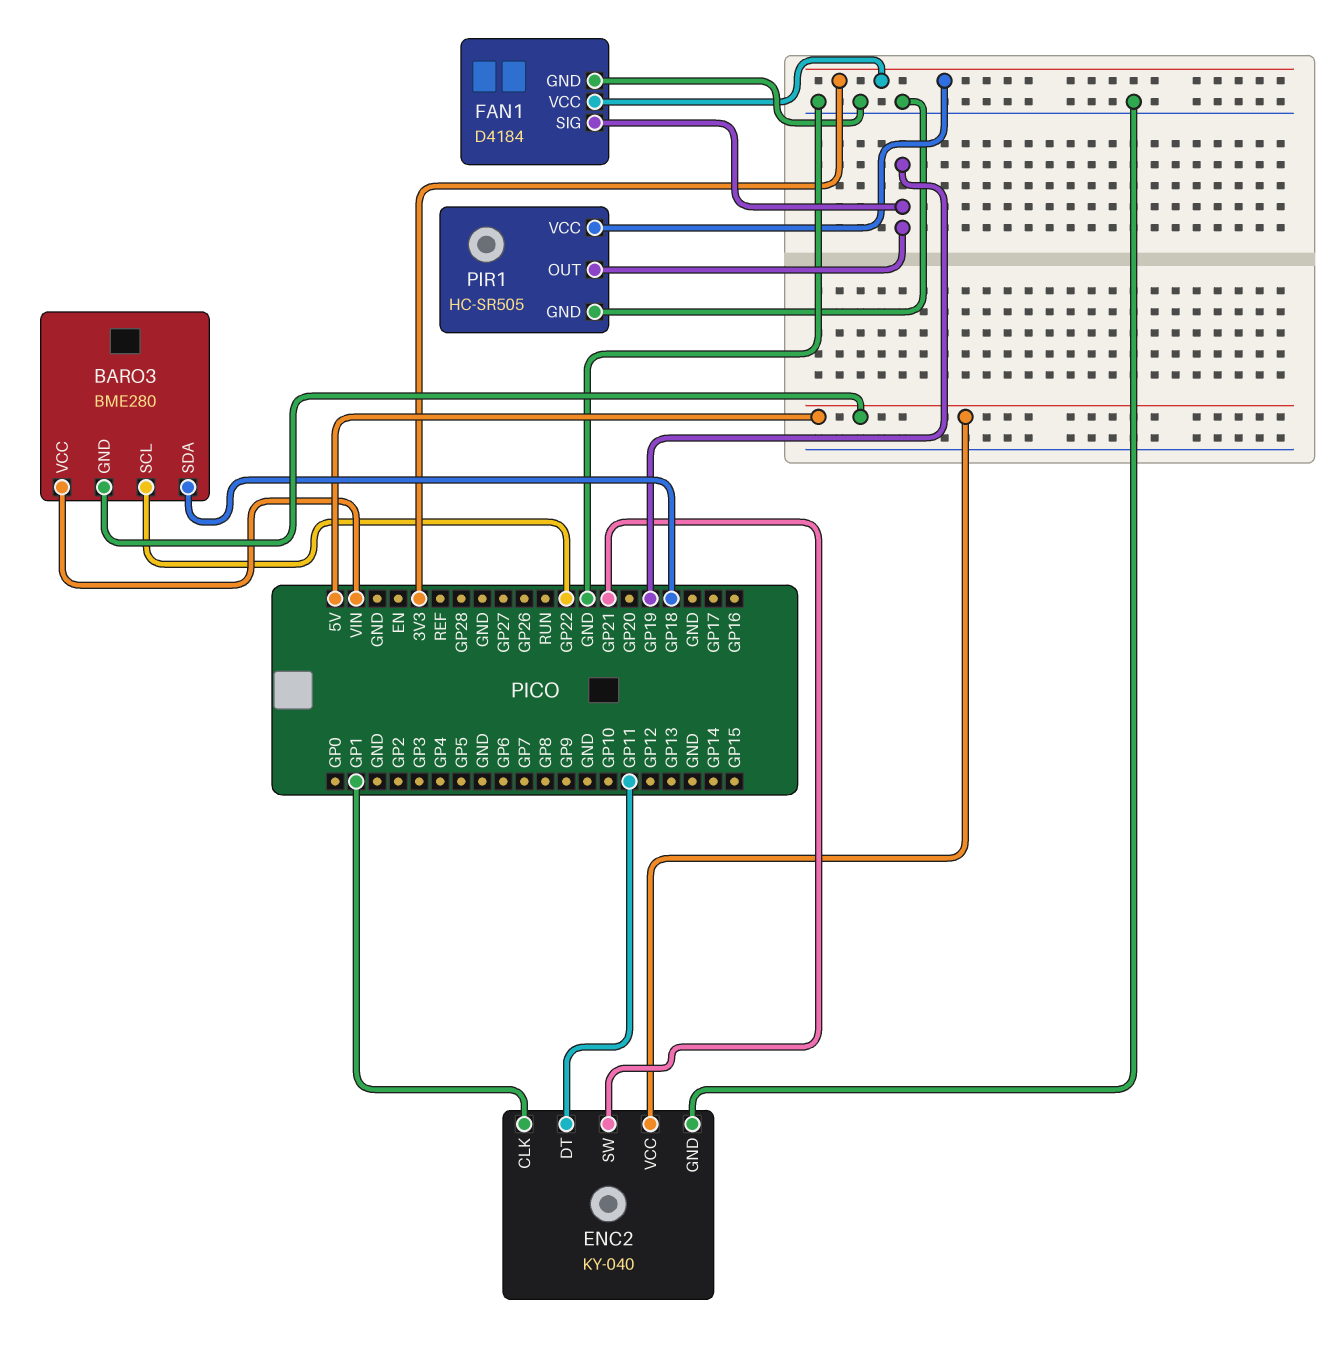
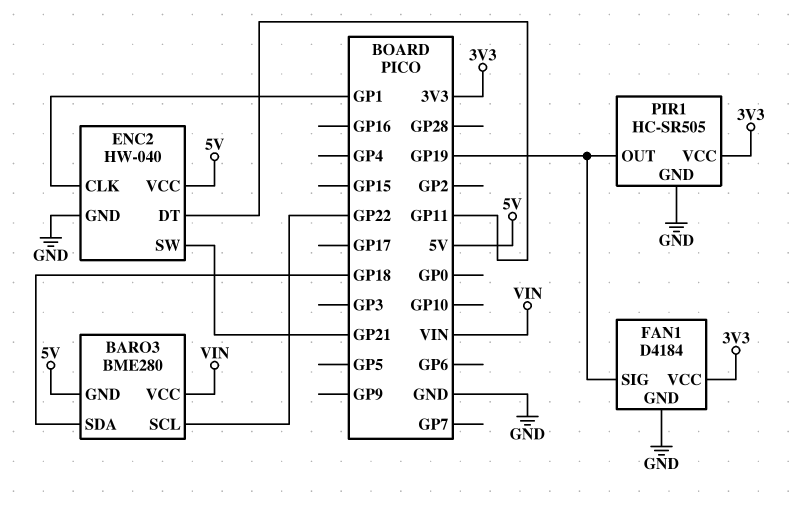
ENC2: KY-040 -> HW-040

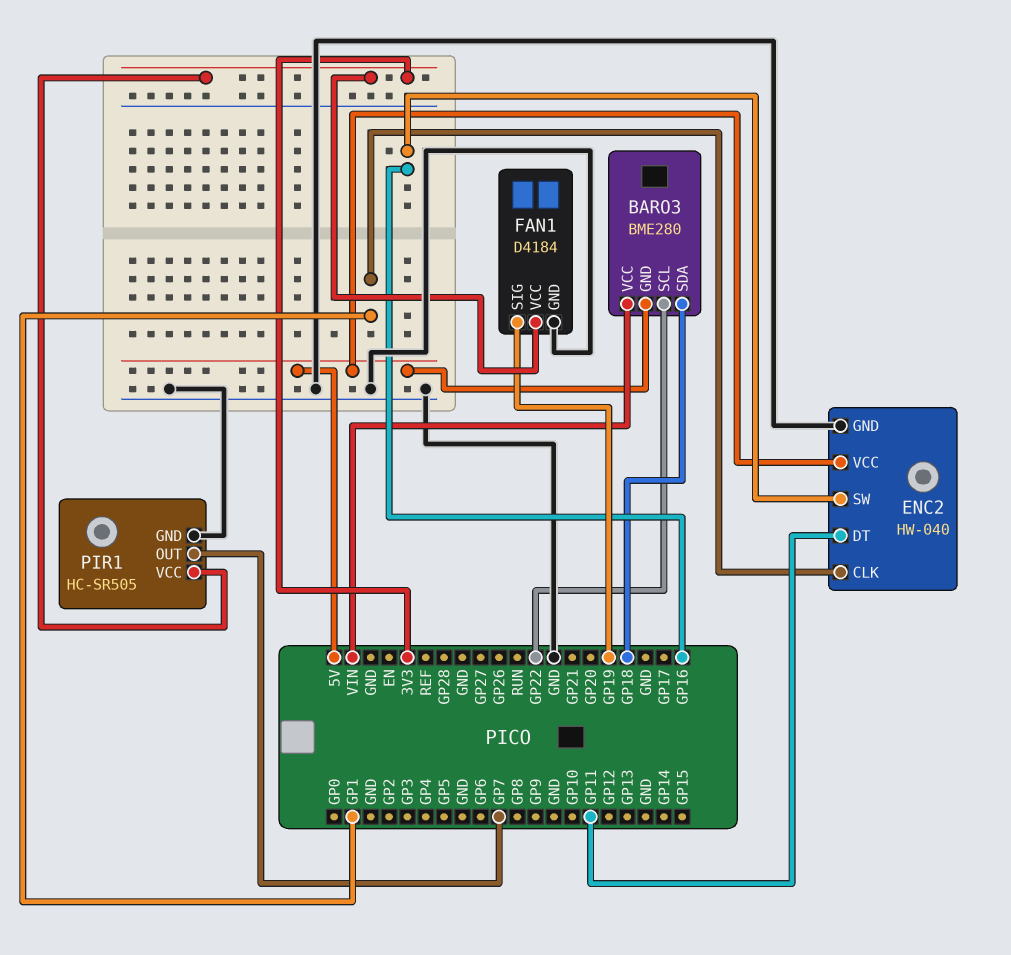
ENC2 pin SW: GP21 -> GP16
PIR1 pin OUT: GP19 -> GP7

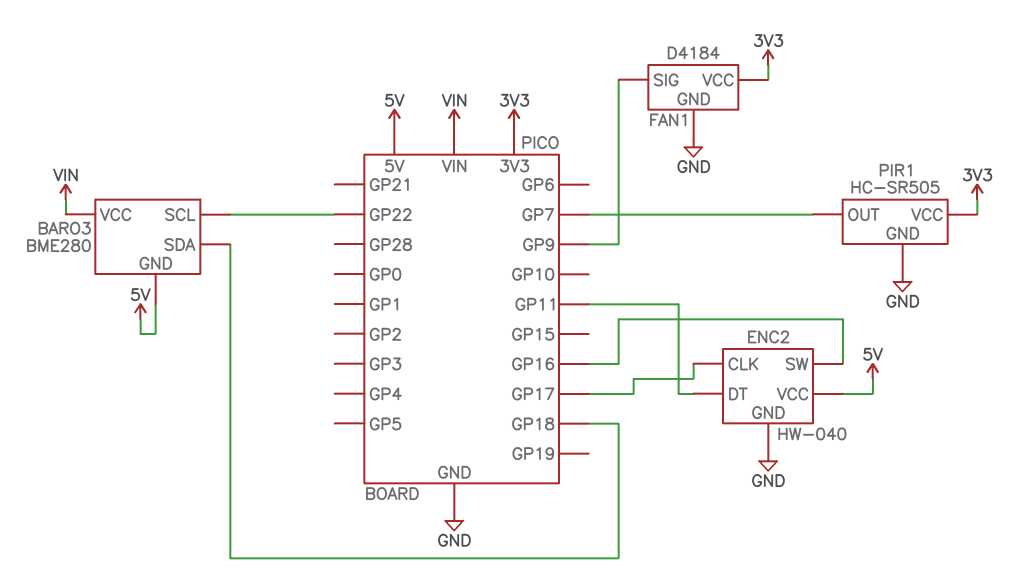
ENC2 pin CLK: GP1 -> GP17
FAN1 pin SIG: GP19 -> GP9

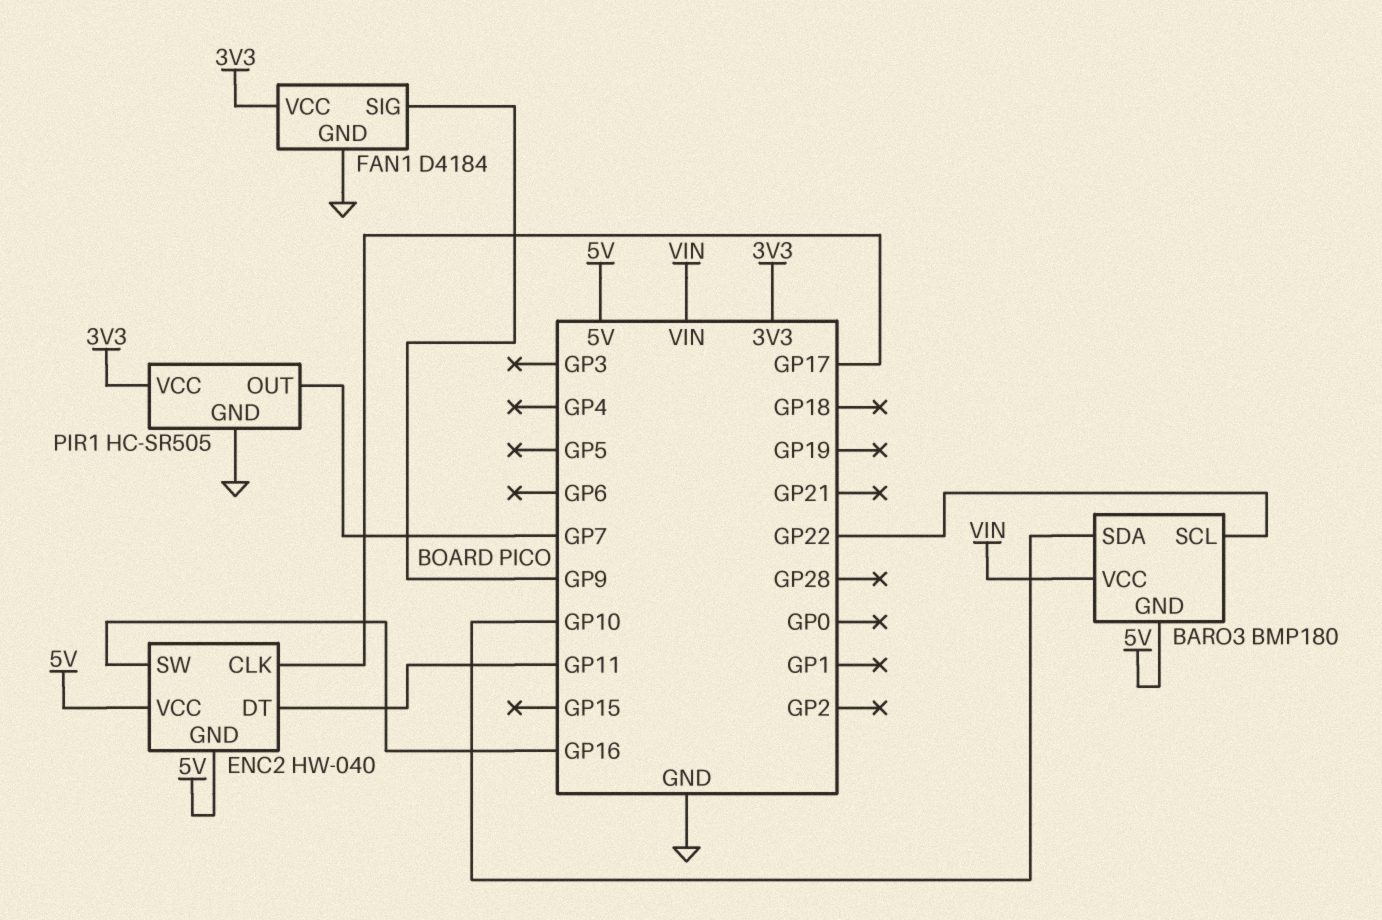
BARO3: BME280 -> BMP180
BARO3 pin SDA: GP18 -> GP10
ENC2 pin GND: GND -> 5V

